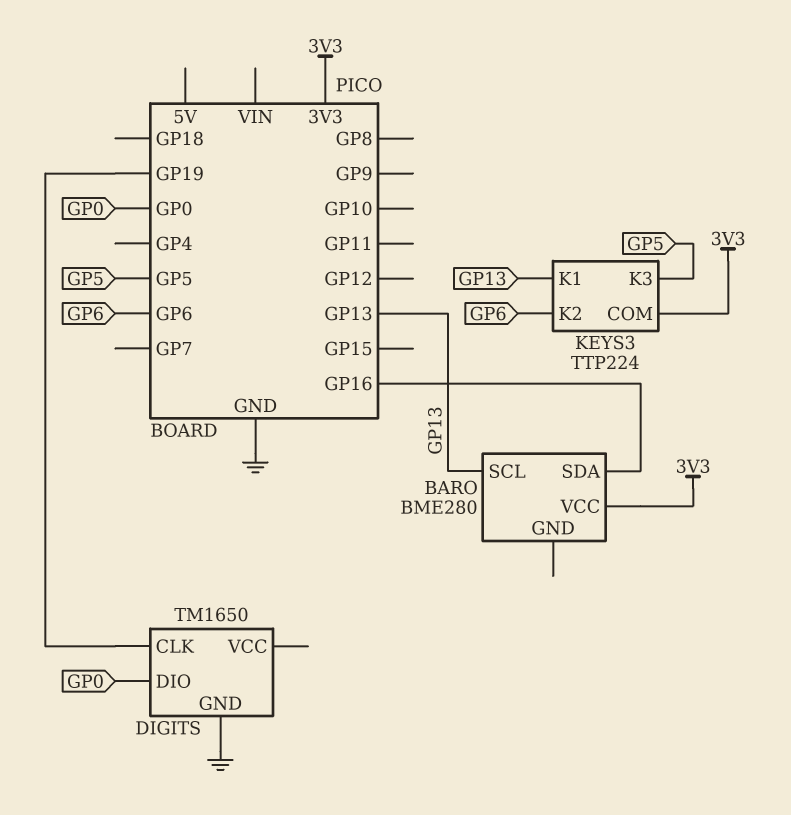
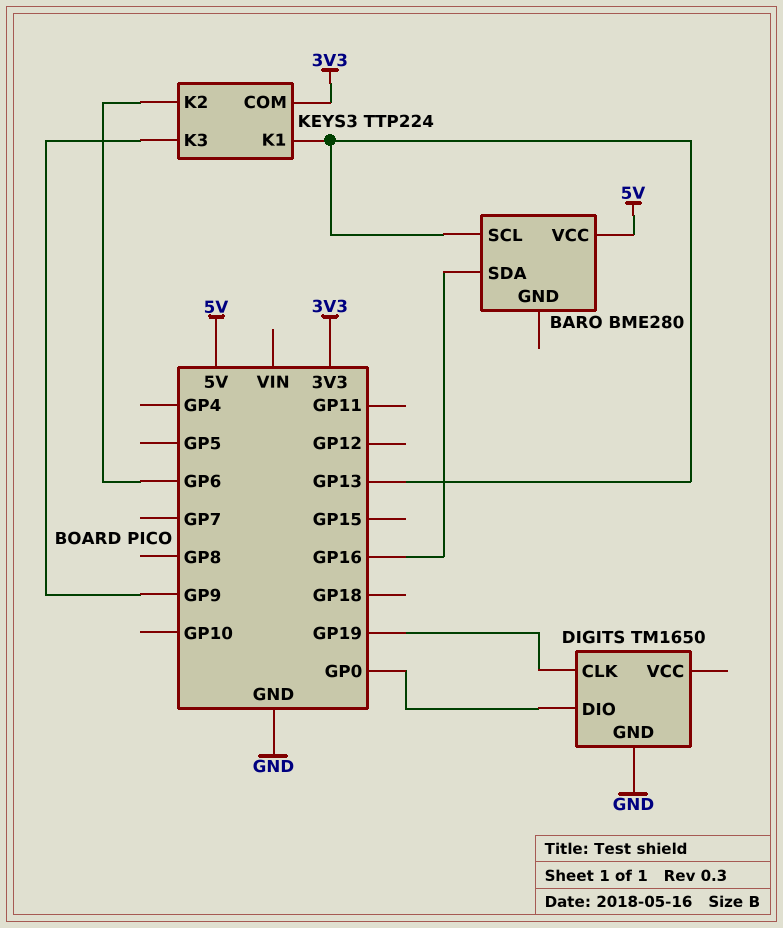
BARO pin VCC: 3V3 -> 5V
KEYS3 pin K3: GP5 -> GP9

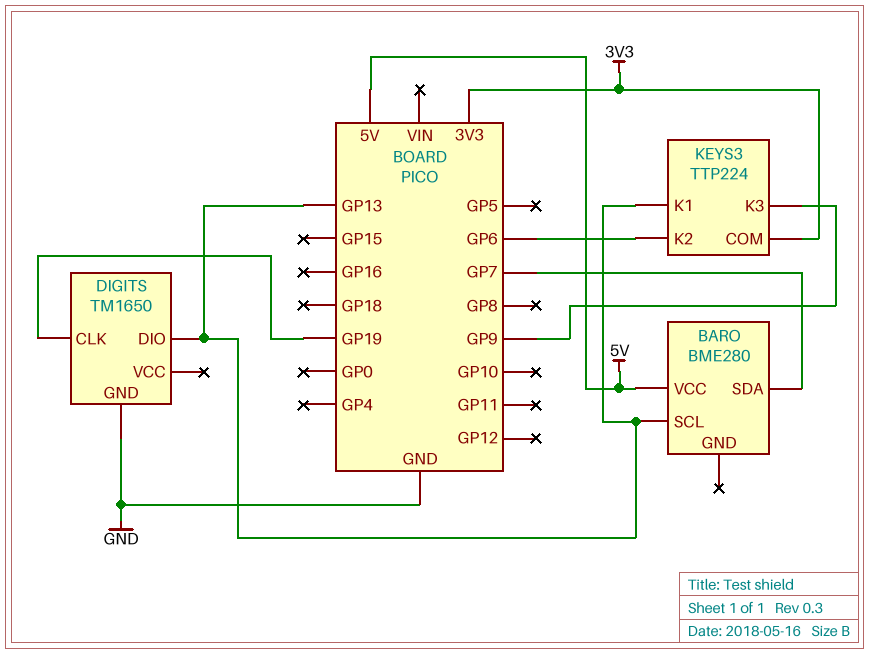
BARO pin SDA: GP16 -> GP7
DIGITS pin DIO: GP0 -> GP13

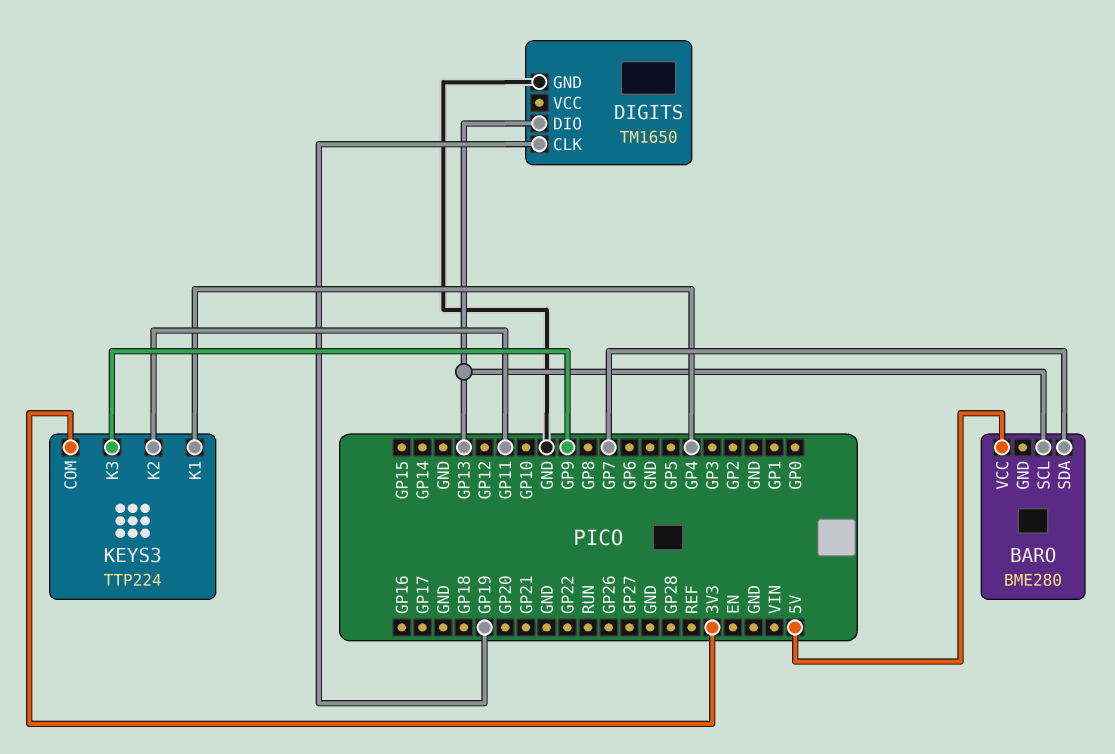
KEYS3 pin K1: GP13 -> GP4
KEYS3 pin K2: GP6 -> GP11

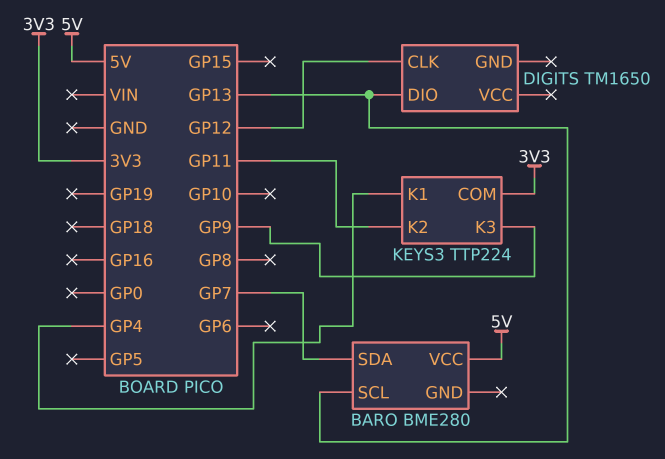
DIGITS pin CLK: GP19 -> GP12
DIGITS pin GND: GND -> none

